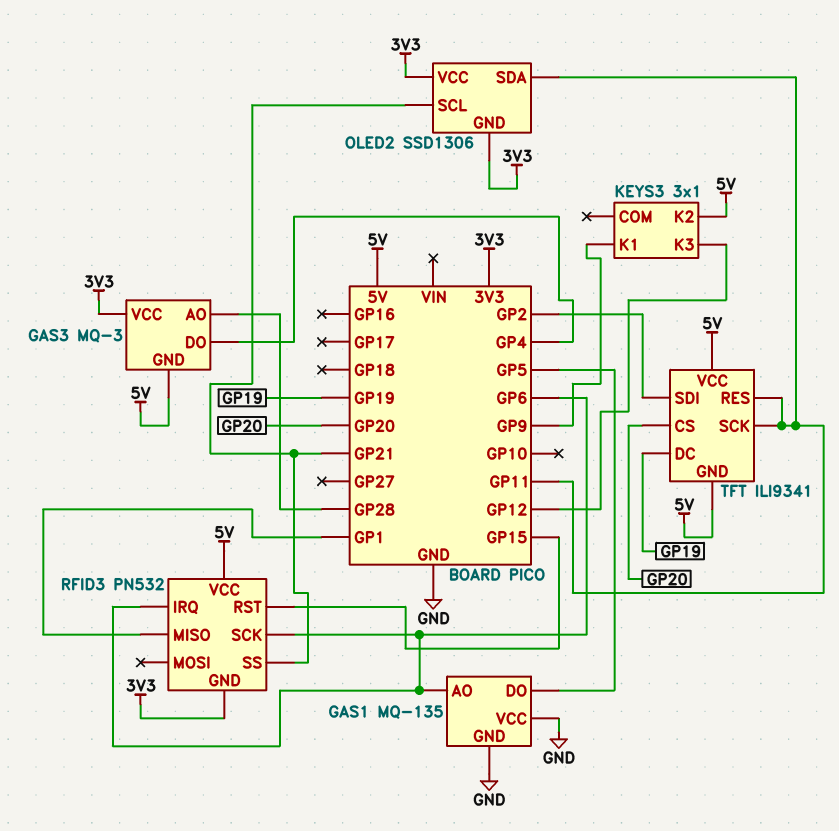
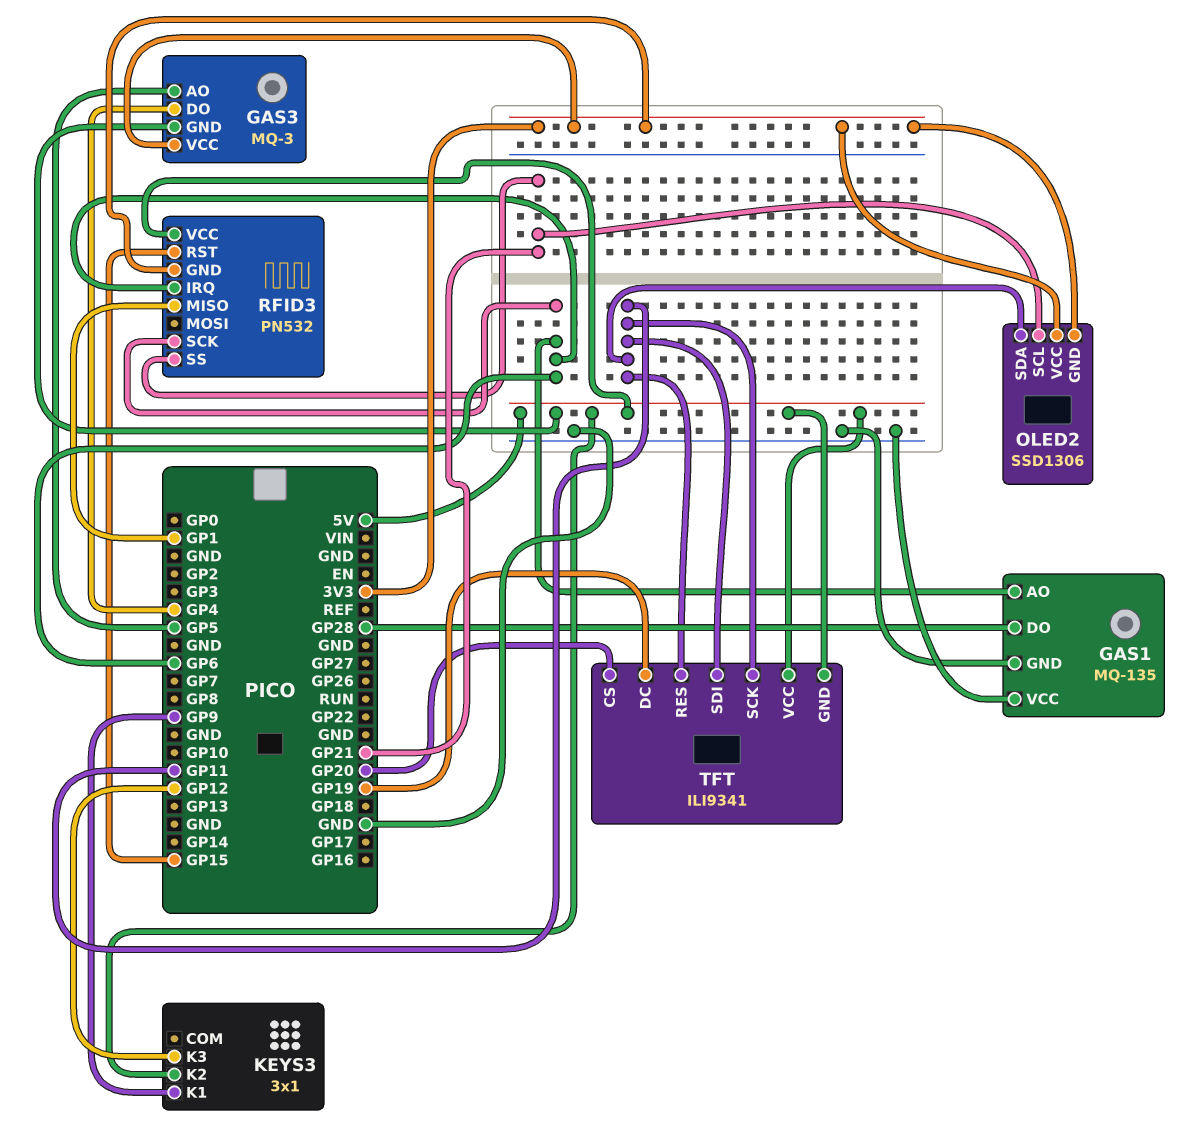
GAS1 pin DO: GP5 -> GP28
GAS3 pin AO: GP28 -> GP5
TFT pin SDI: GP2 -> GP11

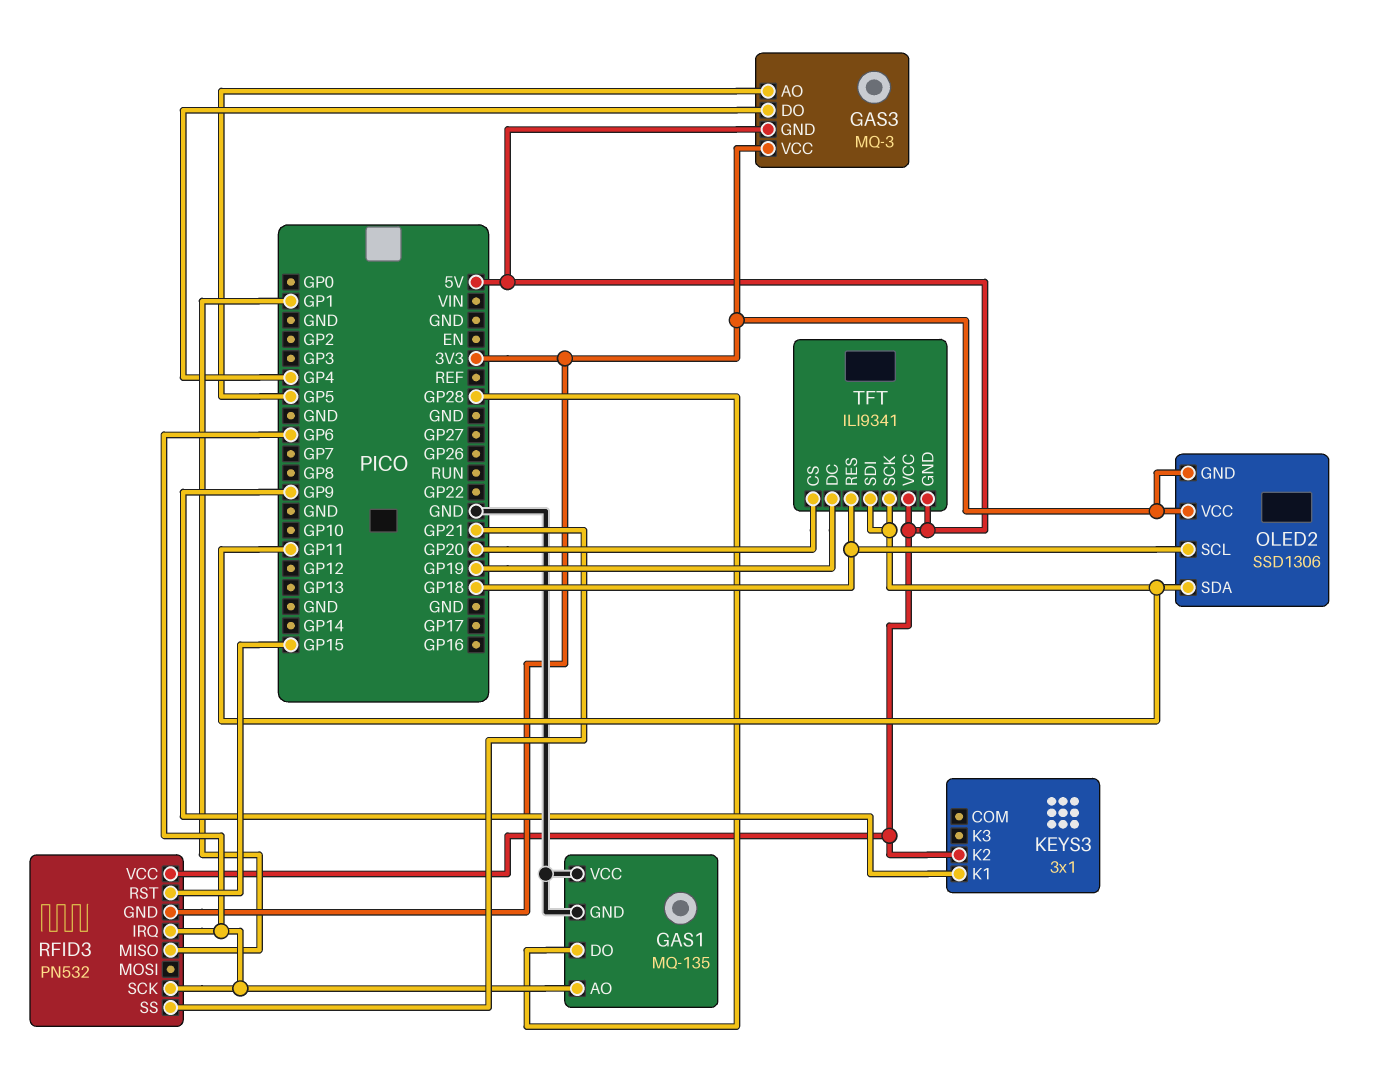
KEYS3 pin K3: GP12 -> none
OLED2 pin SCL: GP21 -> GP18
TFT pin RES: GP11 -> GP18

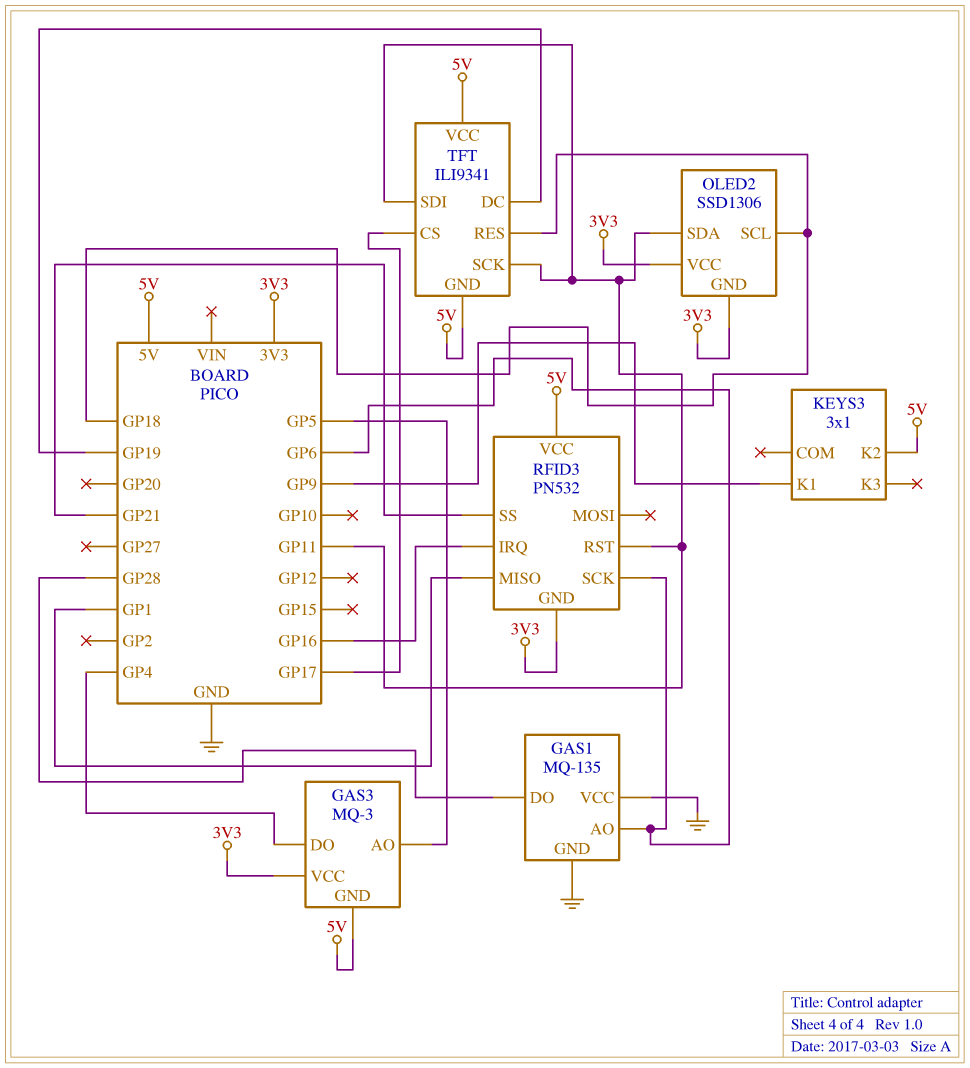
RFID3 pin IRQ: GP6 -> GP16
RFID3 pin RST: GP15 -> GP11
TFT pin CS: GP20 -> GP17

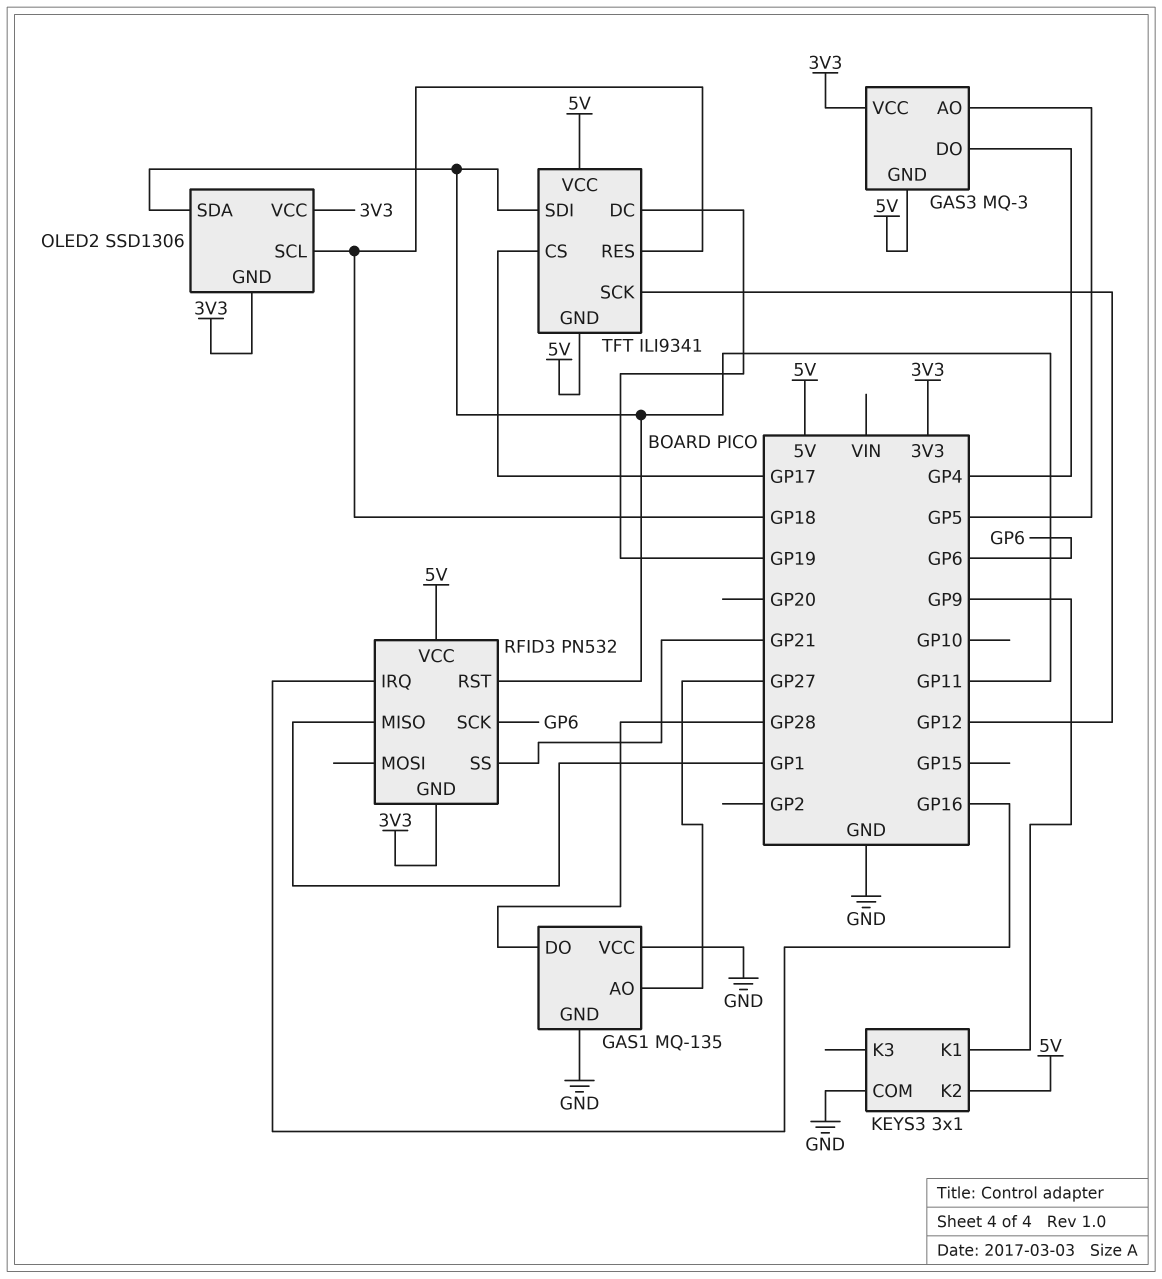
GAS1 pin AO: GP6 -> GP27
KEYS3 pin COM: none -> GND
TFT pin SCK: GP11 -> GP12

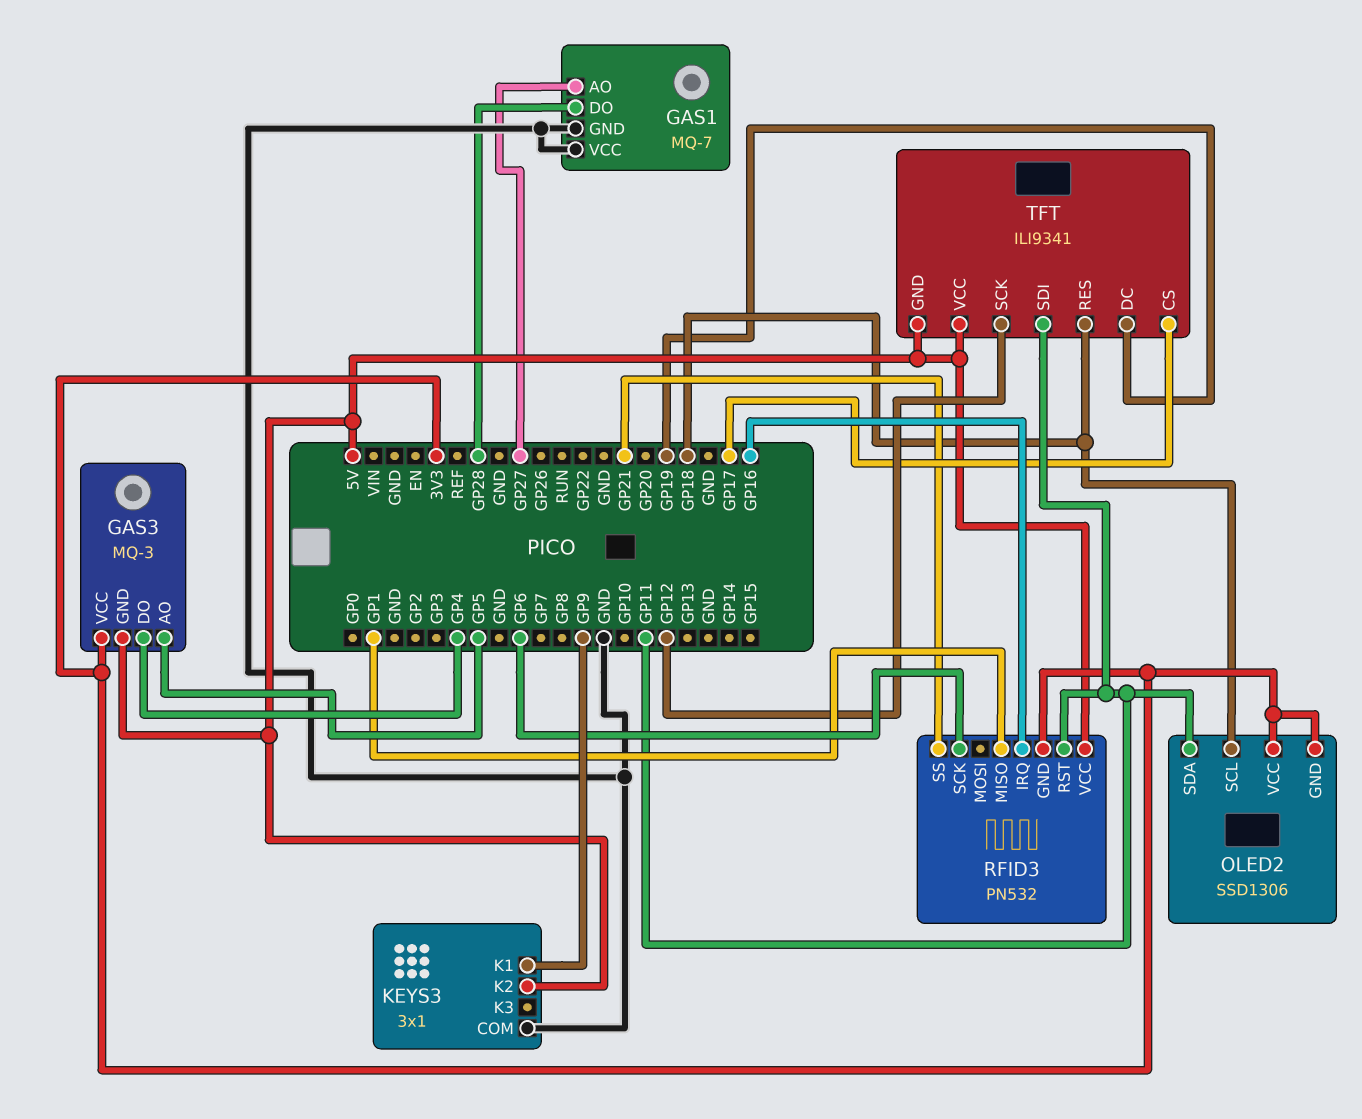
GAS1: MQ-135 -> MQ-7

